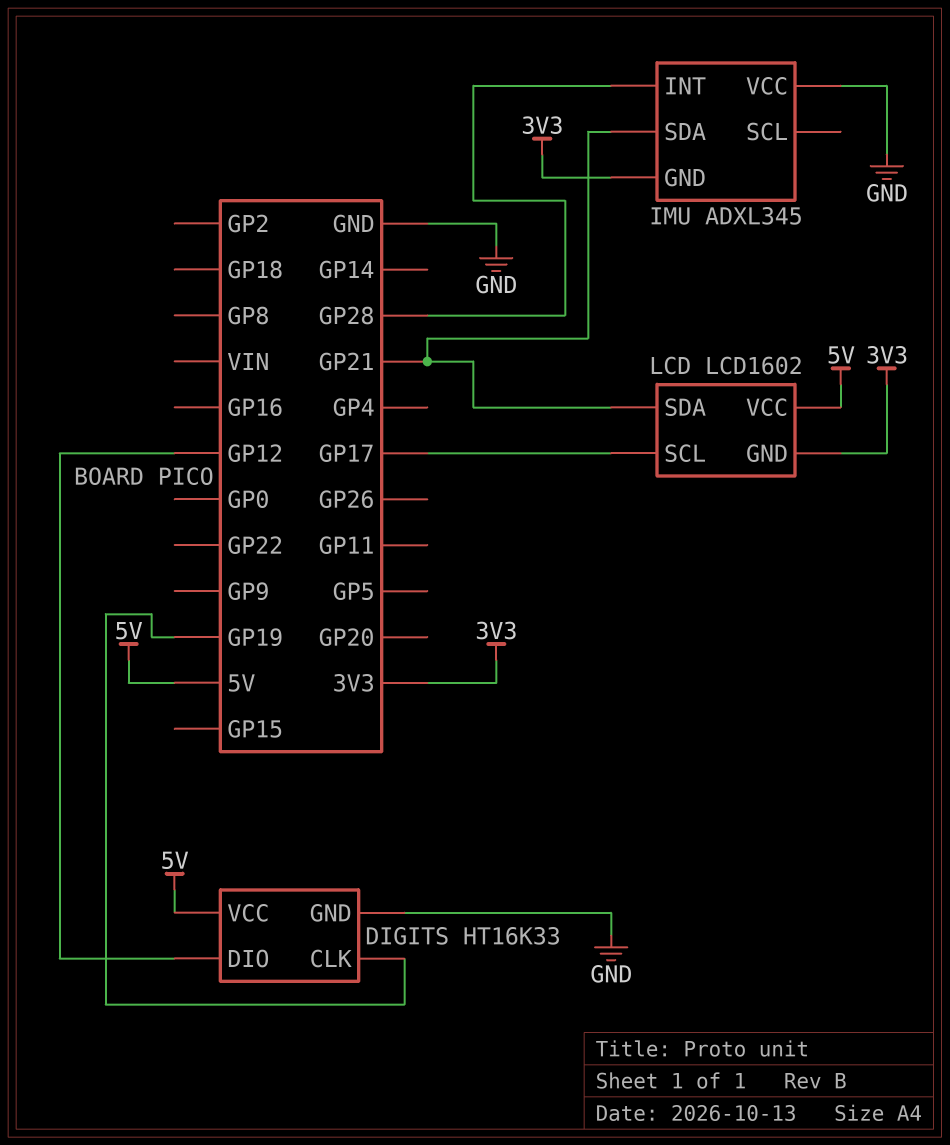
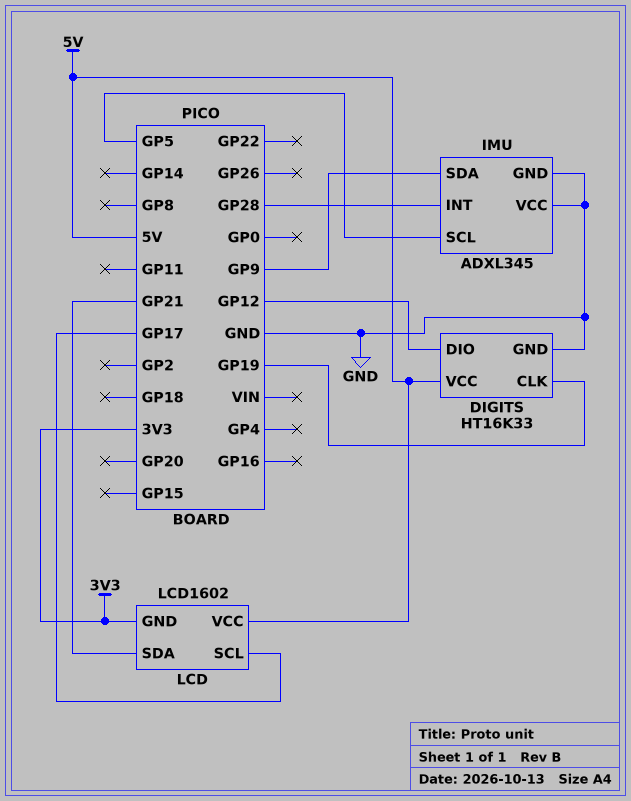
IMU pin GND: 3V3 -> GND
IMU pin SCL: none -> GP5
IMU pin SDA: GP21 -> GP9

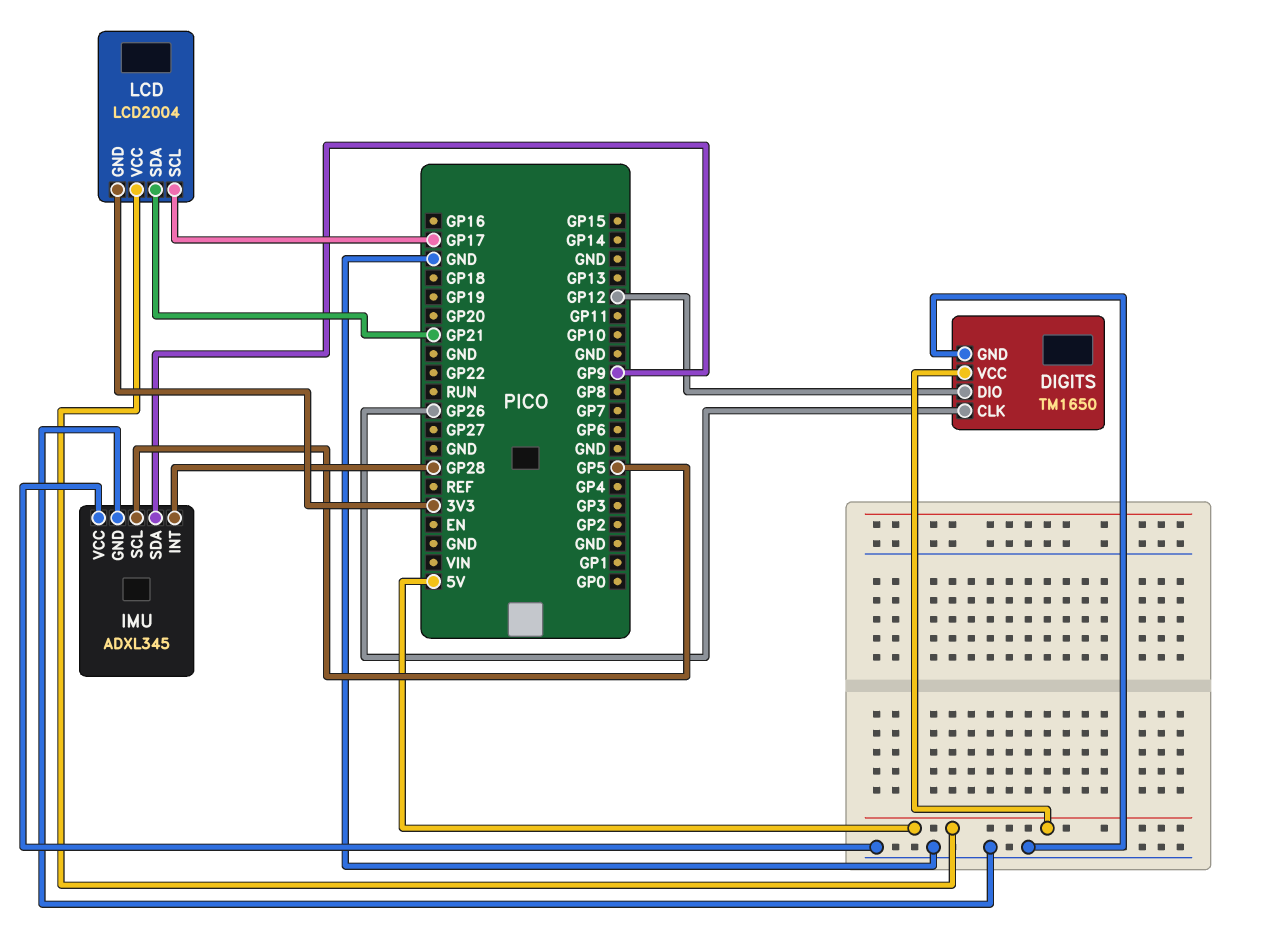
DIGITS: HT16K33 -> TM1650
DIGITS pin CLK: GP19 -> GP26
LCD: LCD1602 -> LCD2004

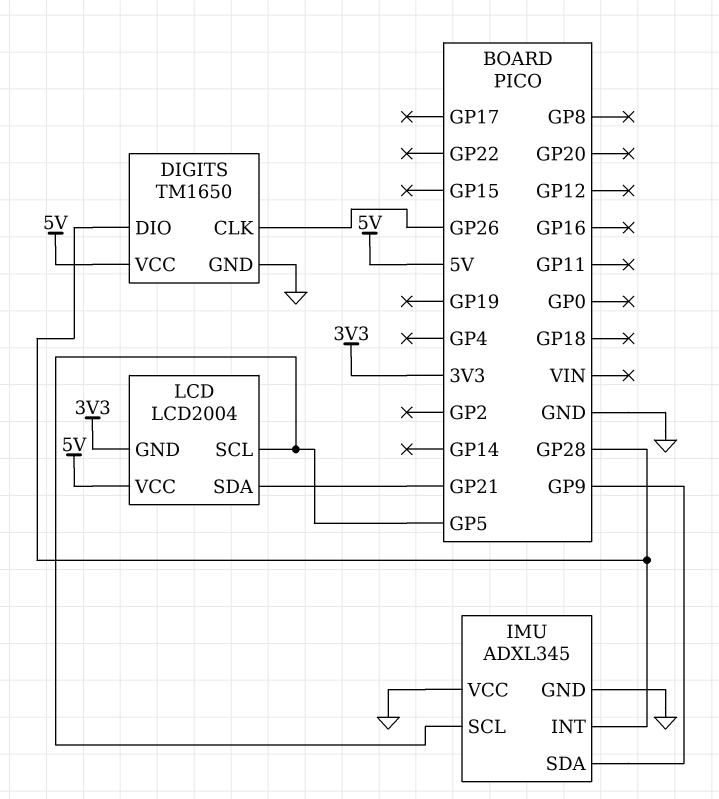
DIGITS pin DIO: GP12 -> GP28
LCD pin SCL: GP17 -> GP5

